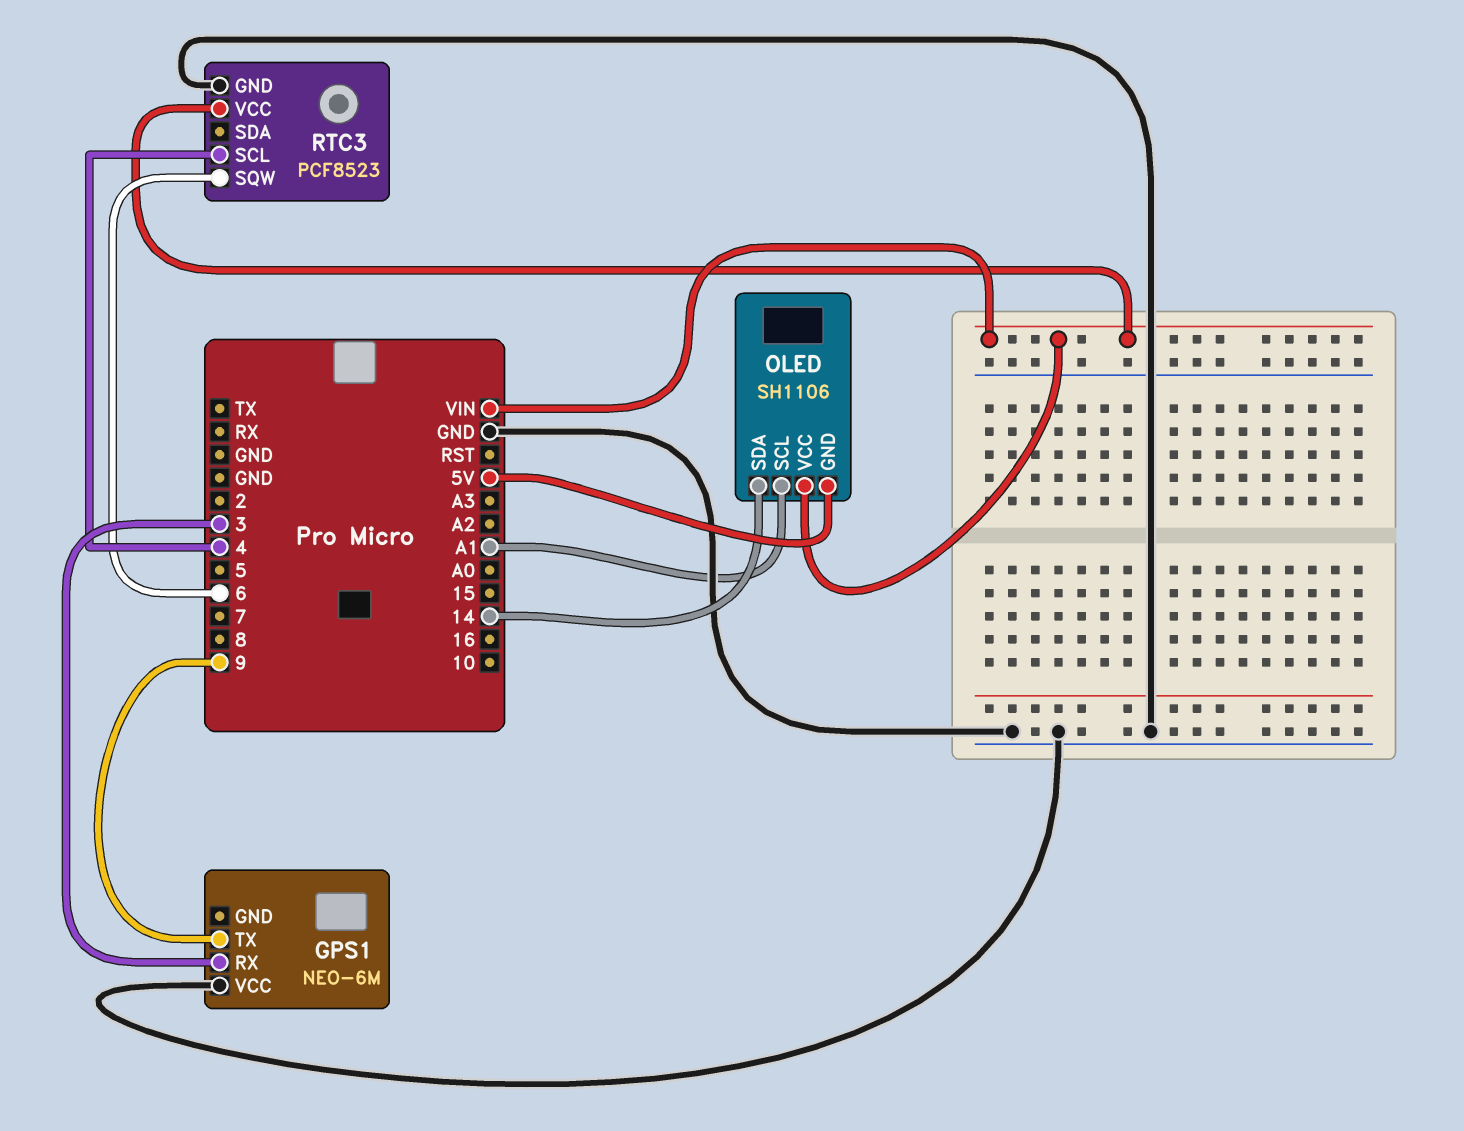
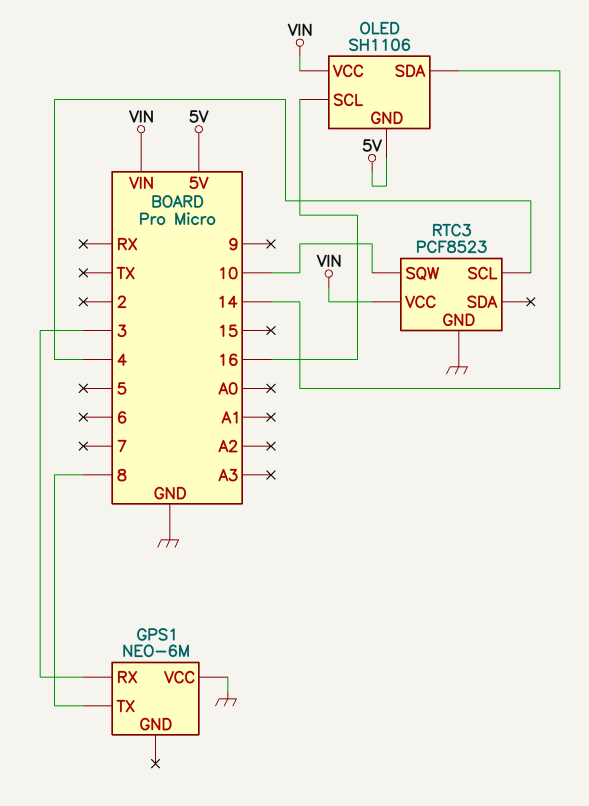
GPS1 pin TX: 9 -> 8
OLED pin SCL: A1 -> 16
RTC3 pin SQW: 6 -> 10

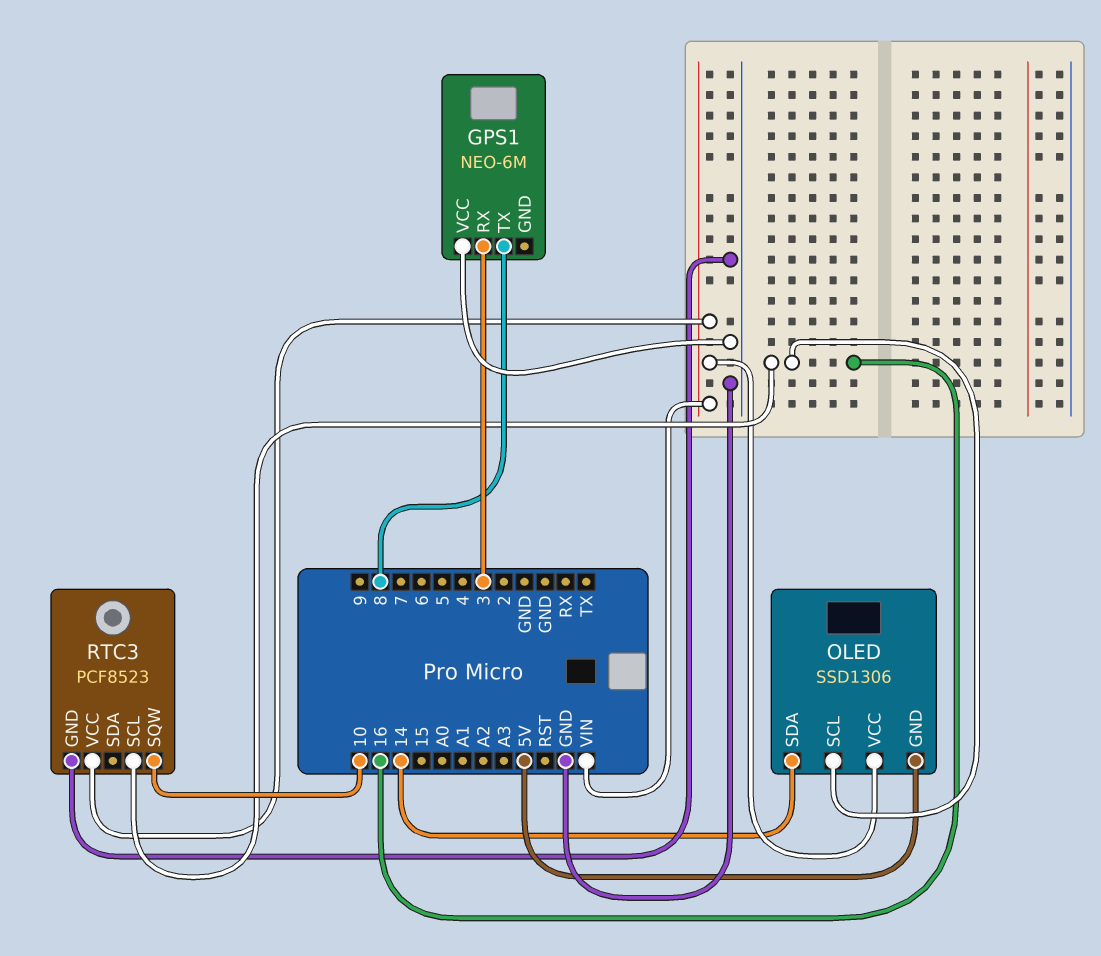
OLED: SH1106 -> SSD1306
RTC3 pin SCL: 4 -> 16

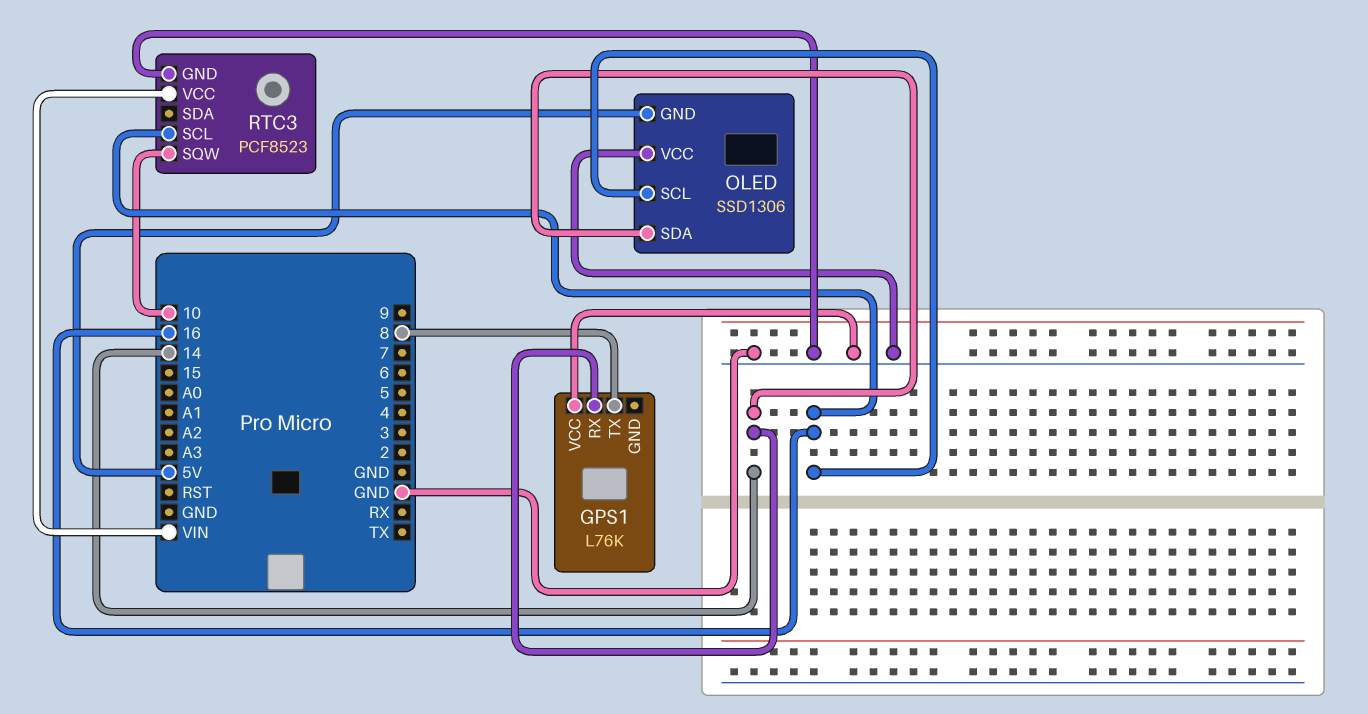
GPS1: NEO-6M -> L76K
GPS1 pin RX: 3 -> 14
OLED pin VCC: VIN -> GND

